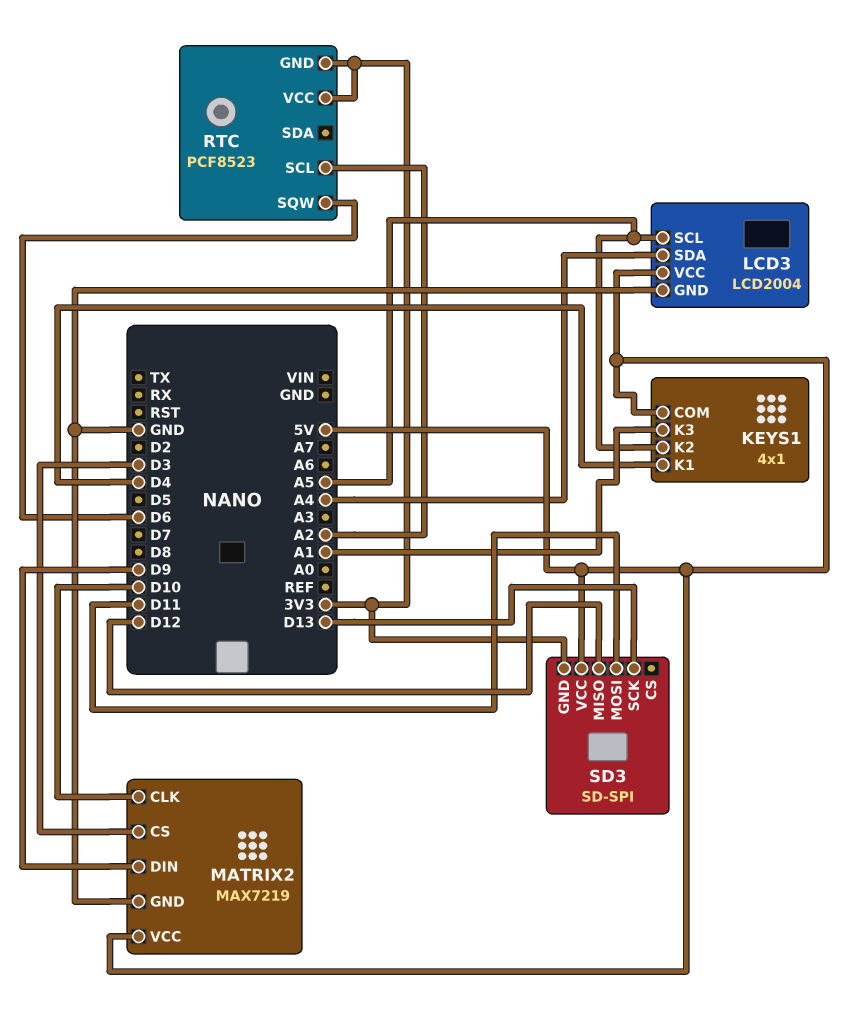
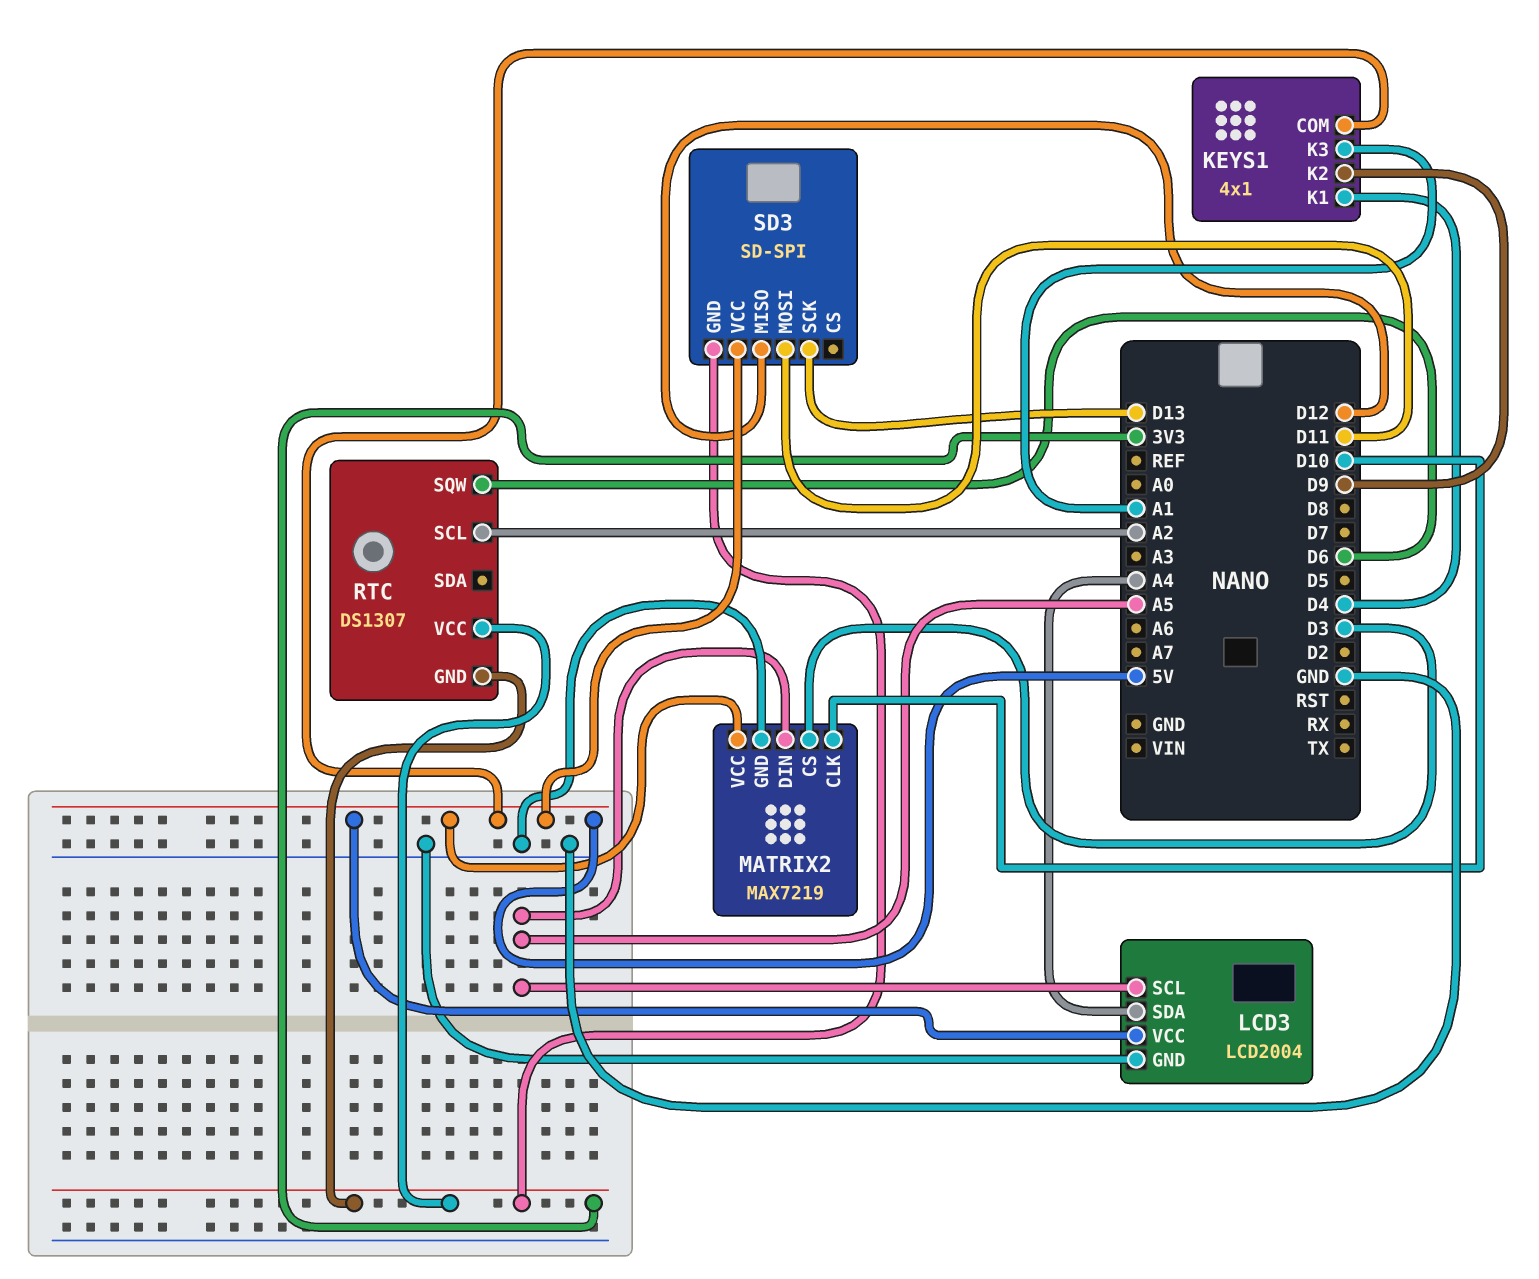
KEYS1 pin K2: A5 -> D9
MATRIX2 pin DIN: D9 -> A5
RTC: PCF8523 -> DS1307

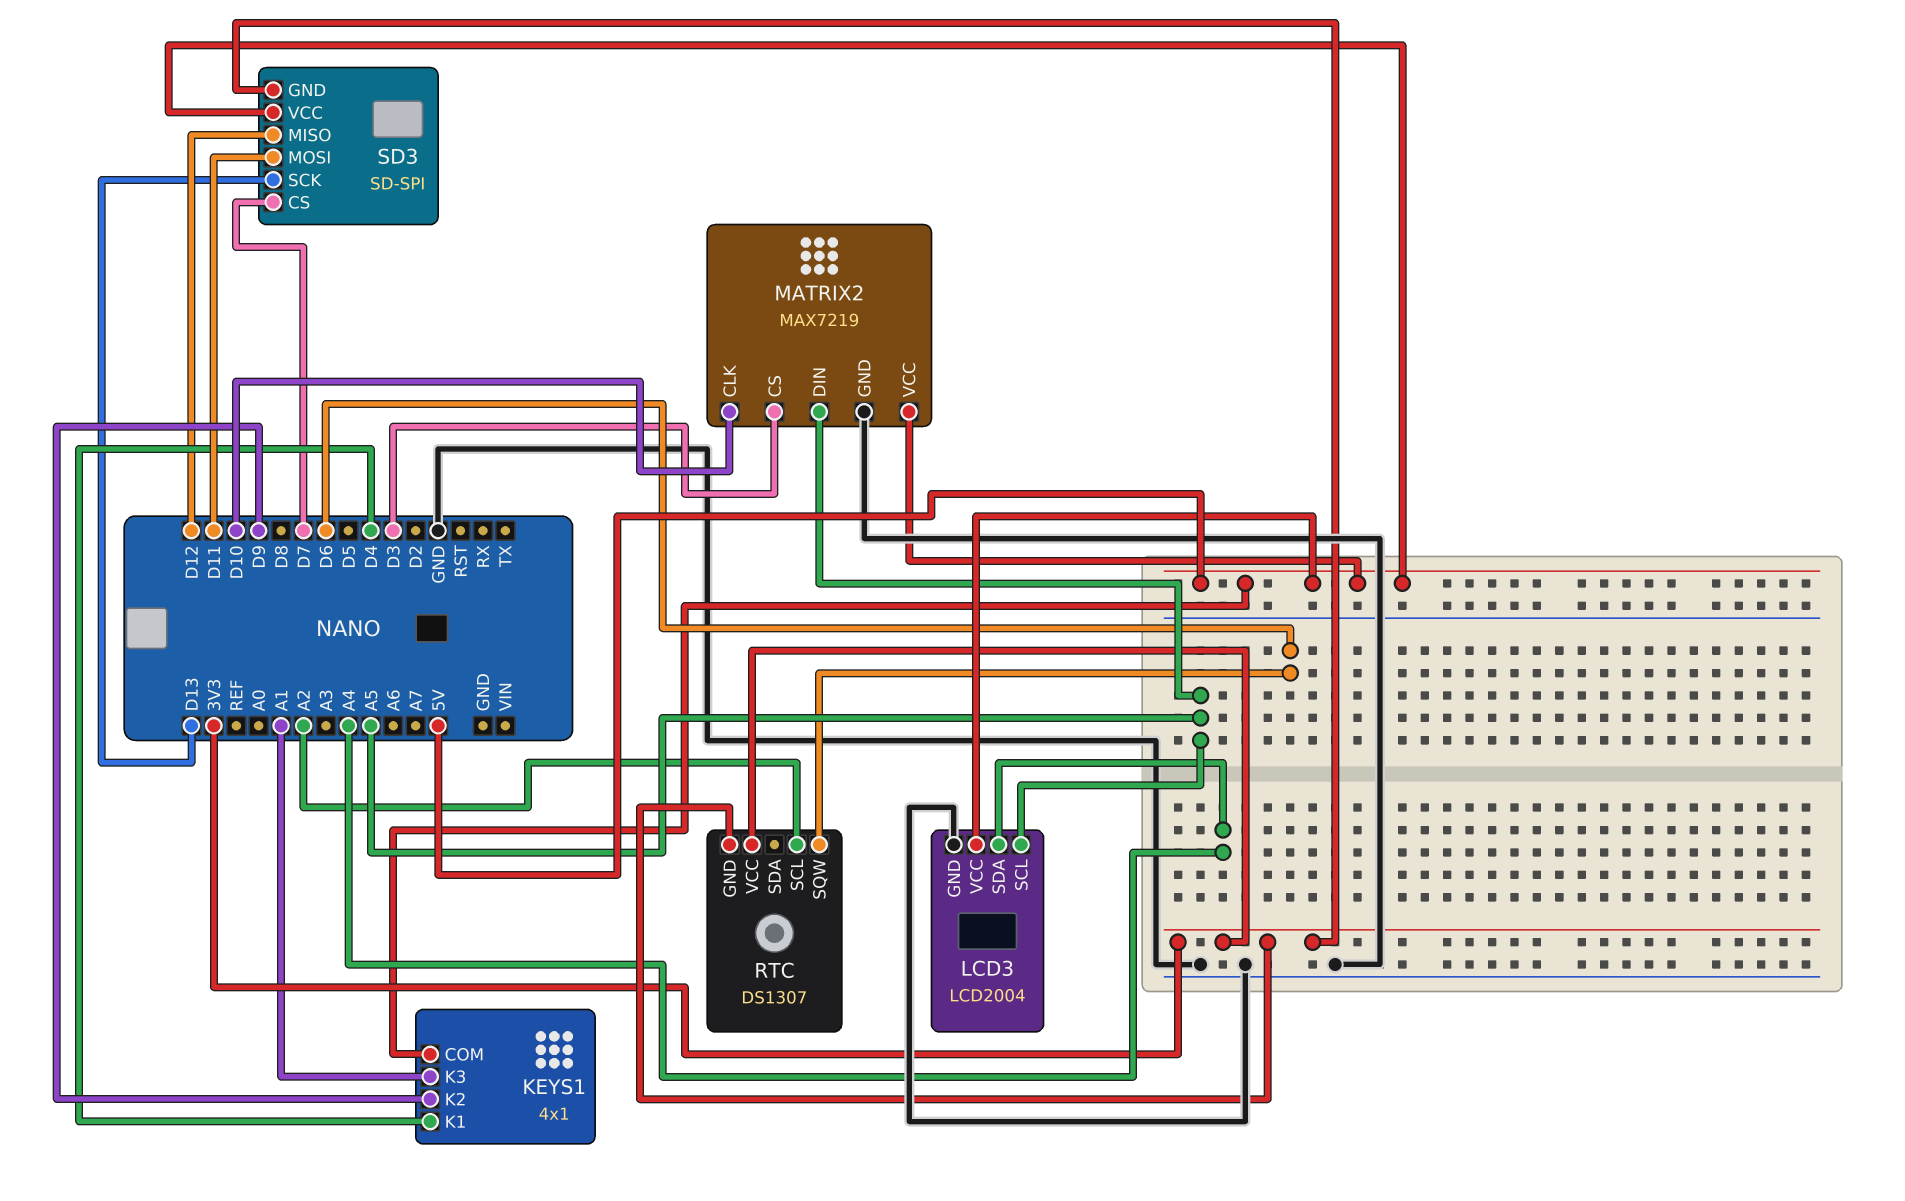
SD3 pin CS: none -> D7

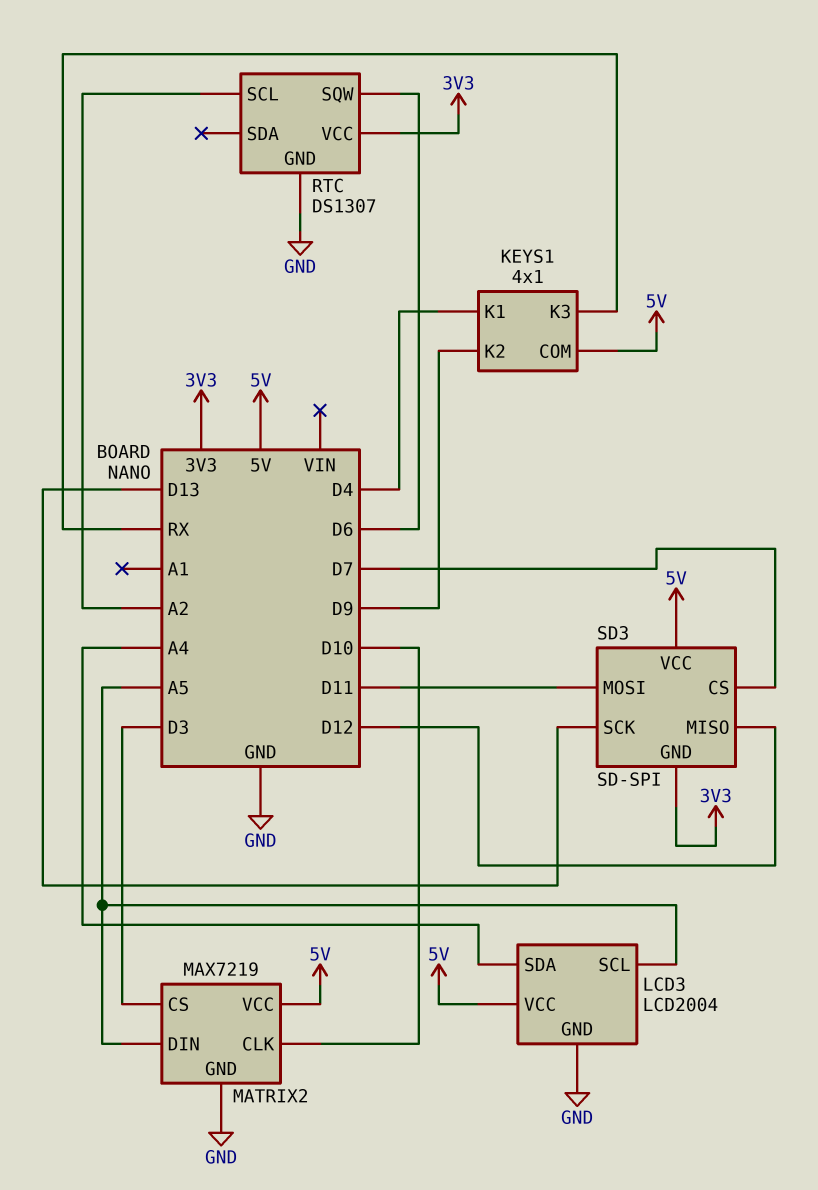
KEYS1 pin K3: A1 -> RX
RTC pin GND: 3V3 -> GND

